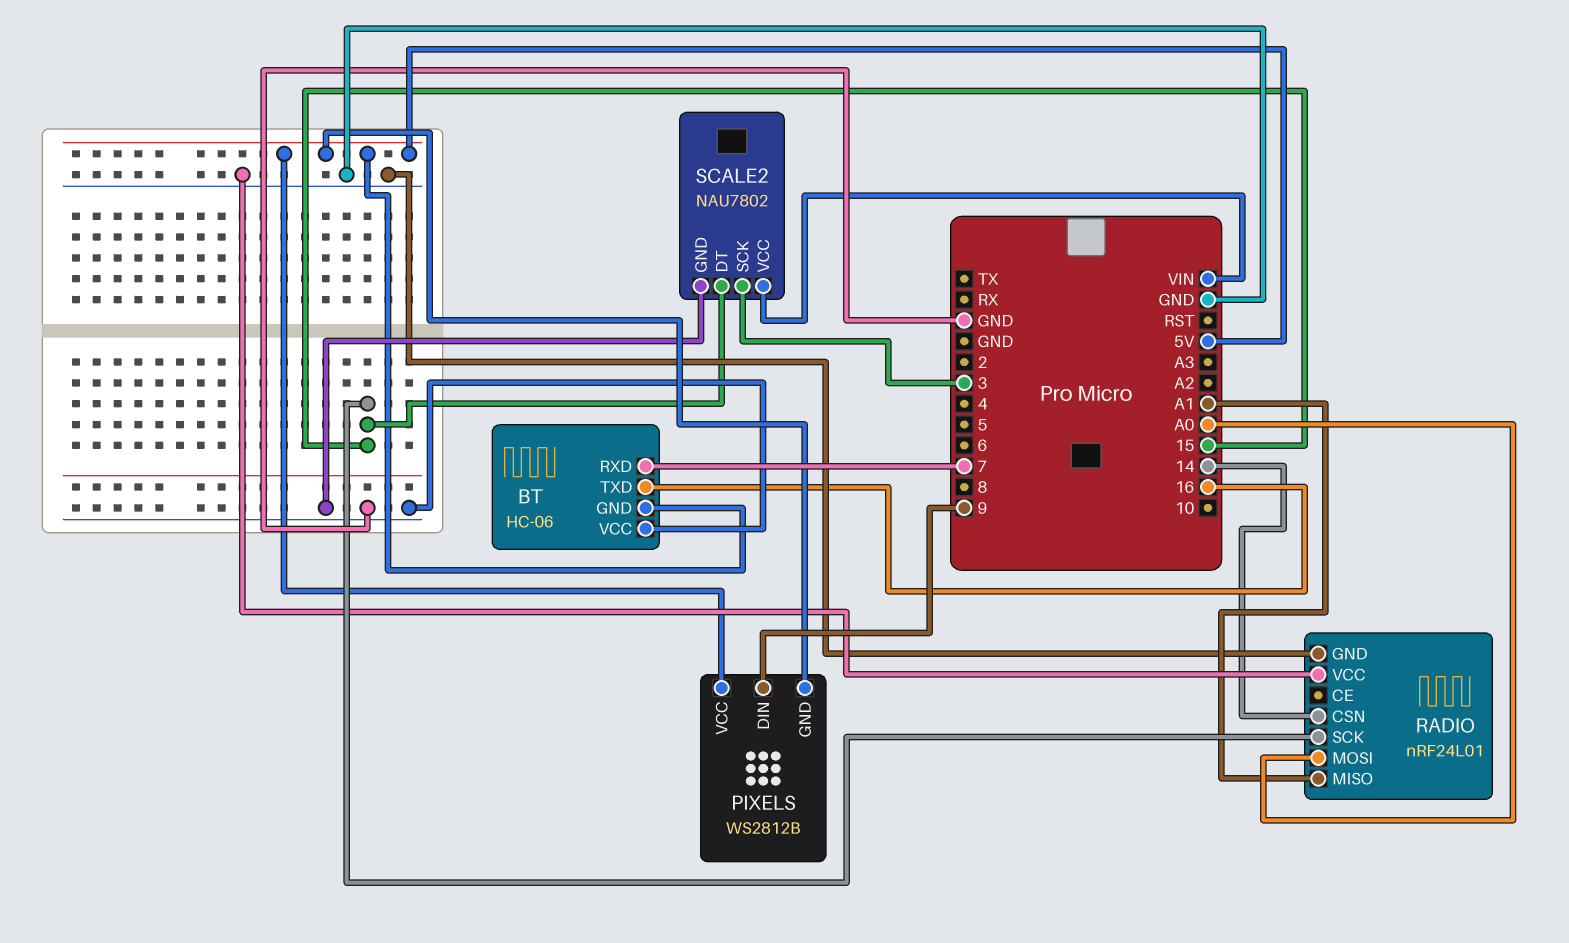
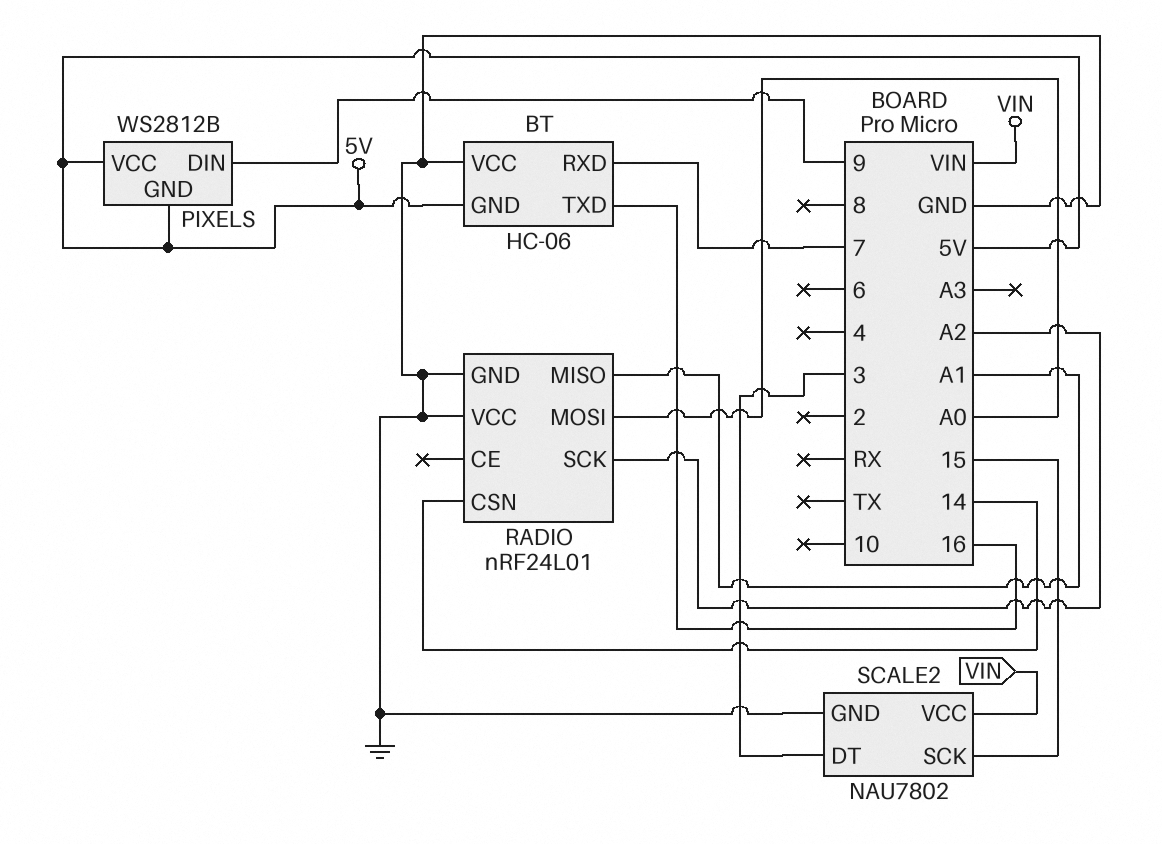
RADIO pin SCK: 15 -> A2
SCALE2 pin DT: 15 -> 3
SCALE2 pin SCK: 3 -> 15

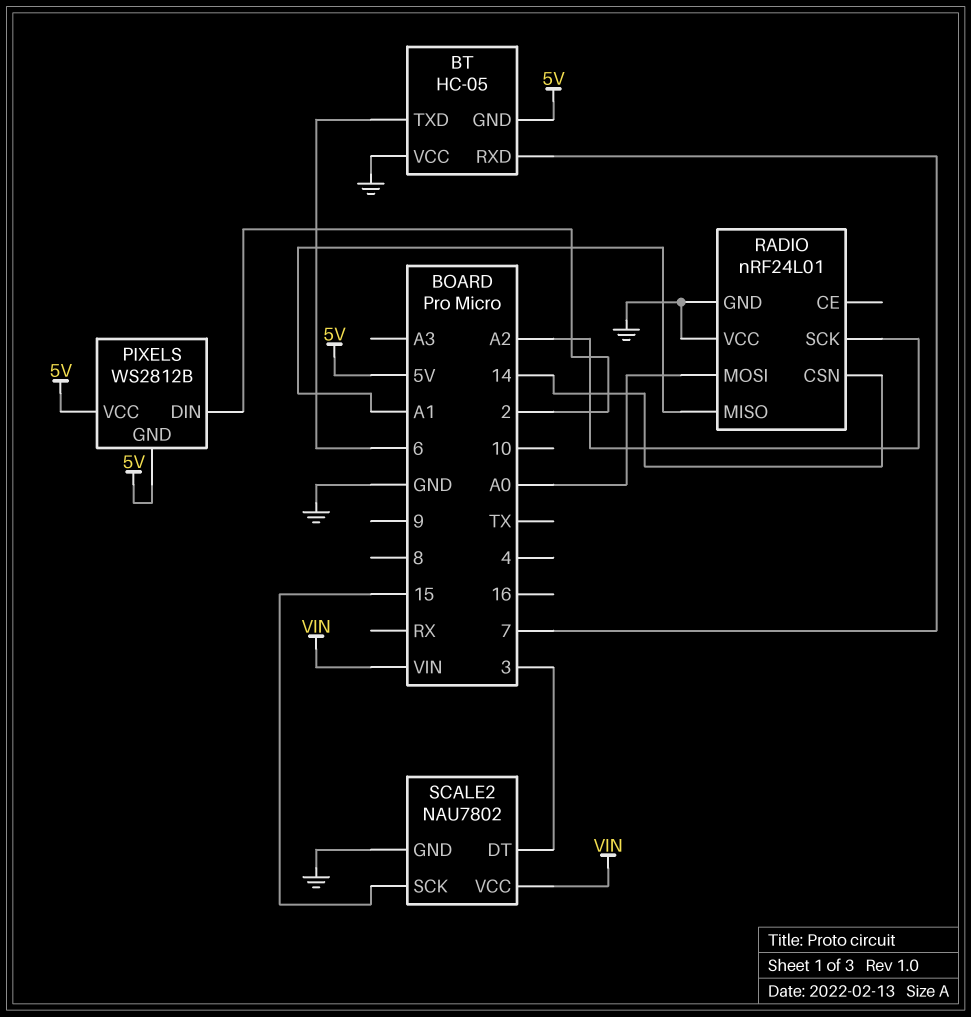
BT: HC-06 -> HC-05
BT pin TXD: 16 -> 6
PIXELS pin DIN: 9 -> 2

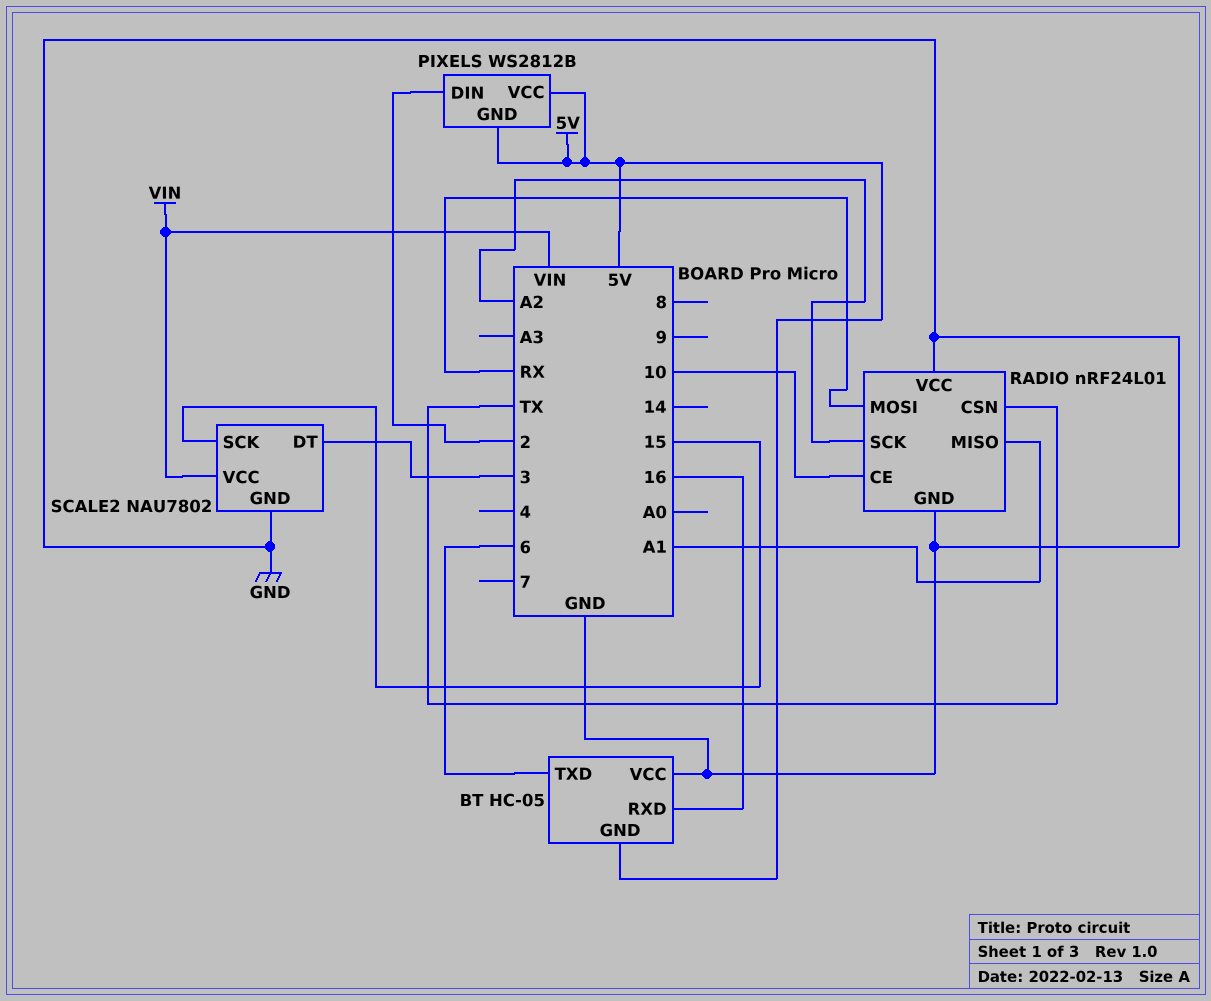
BT pin RXD: 7 -> 16
RADIO pin CE: none -> 10
RADIO pin CSN: 14 -> TX
RADIO pin MOSI: A0 -> RX

